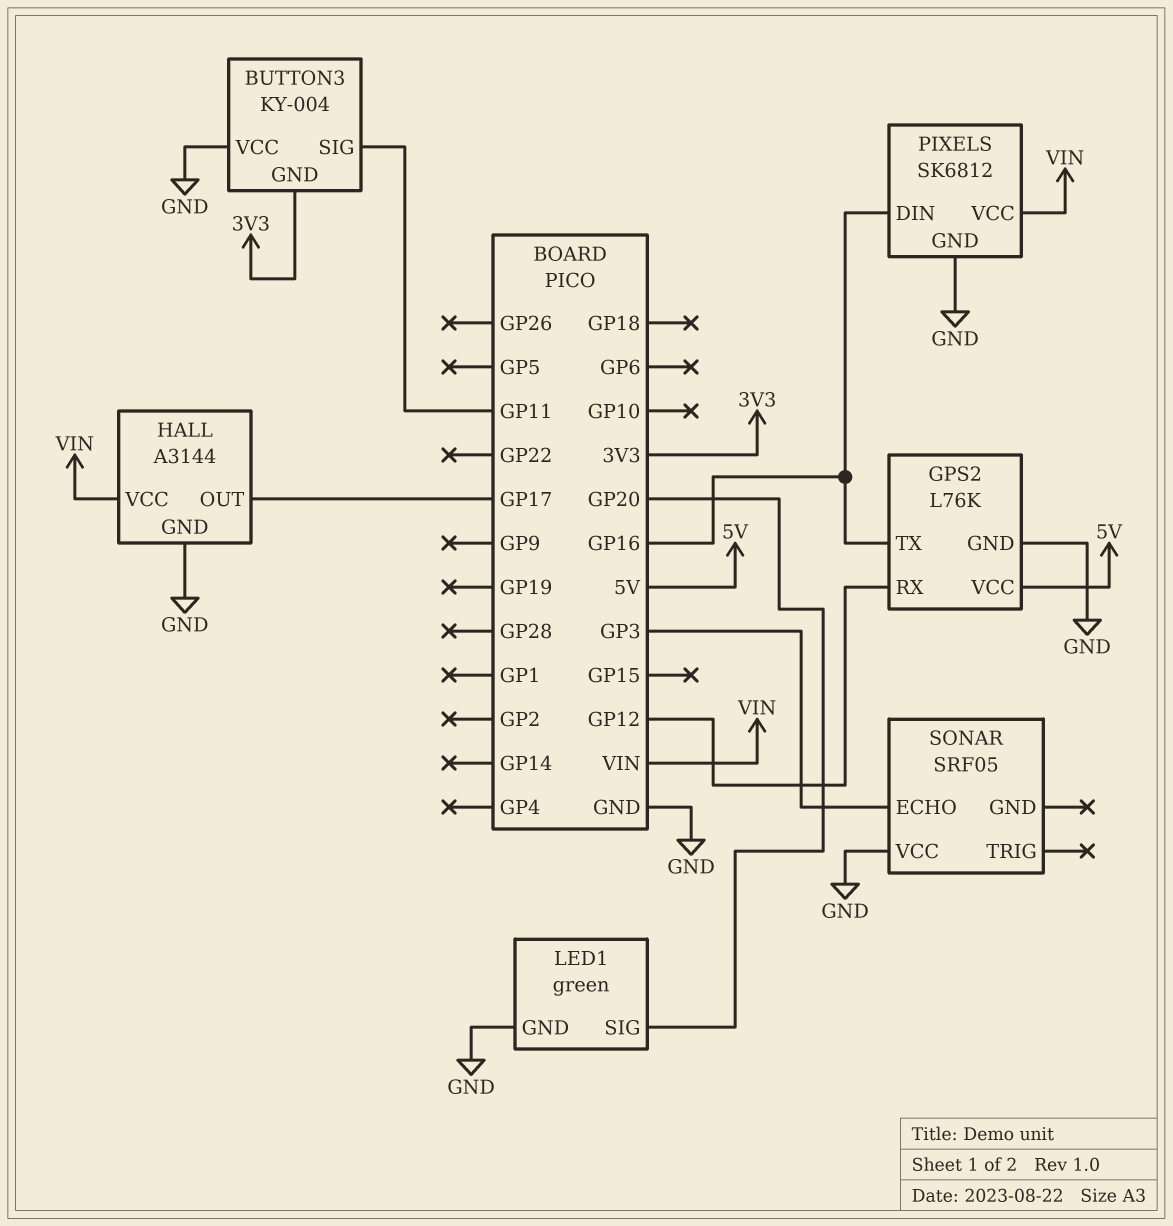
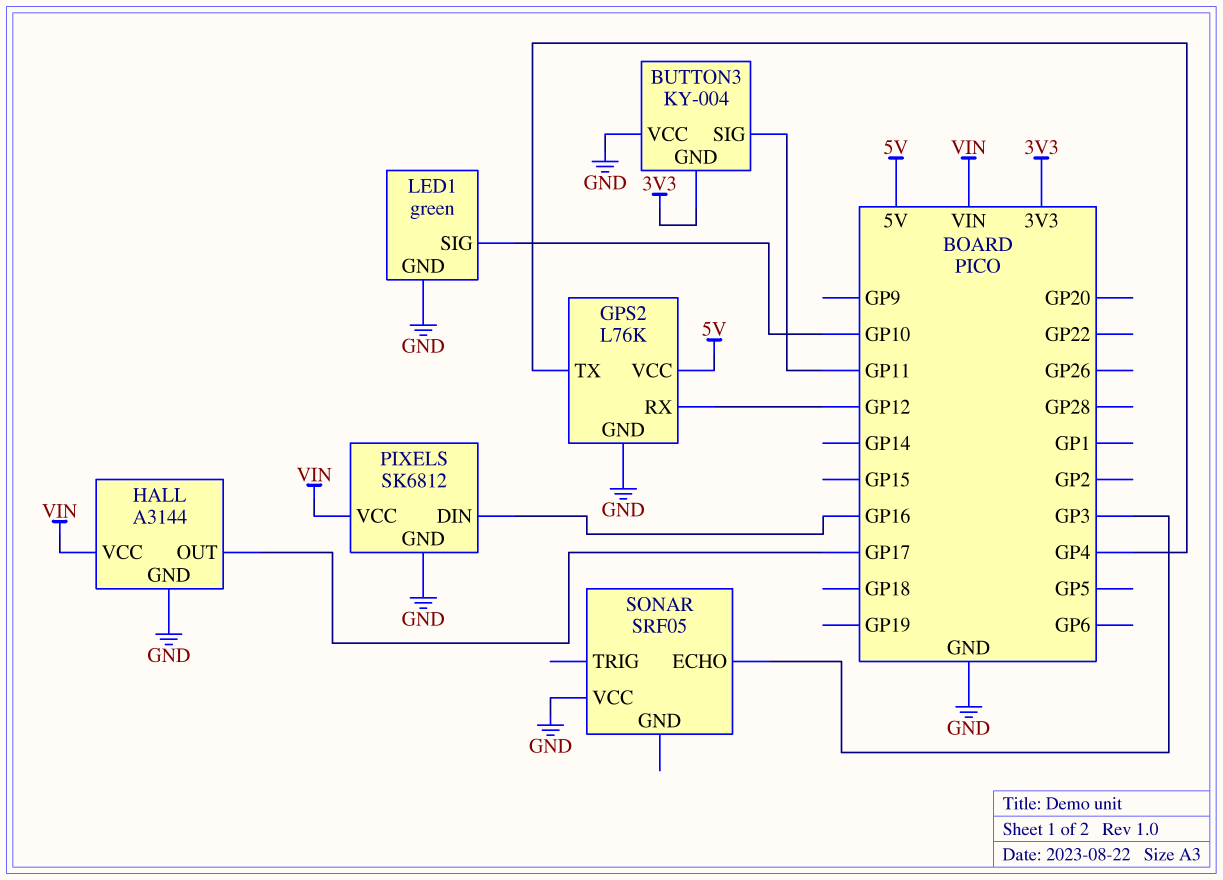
GPS2 pin TX: GP16 -> GP4
LED1 pin SIG: GP20 -> GP10

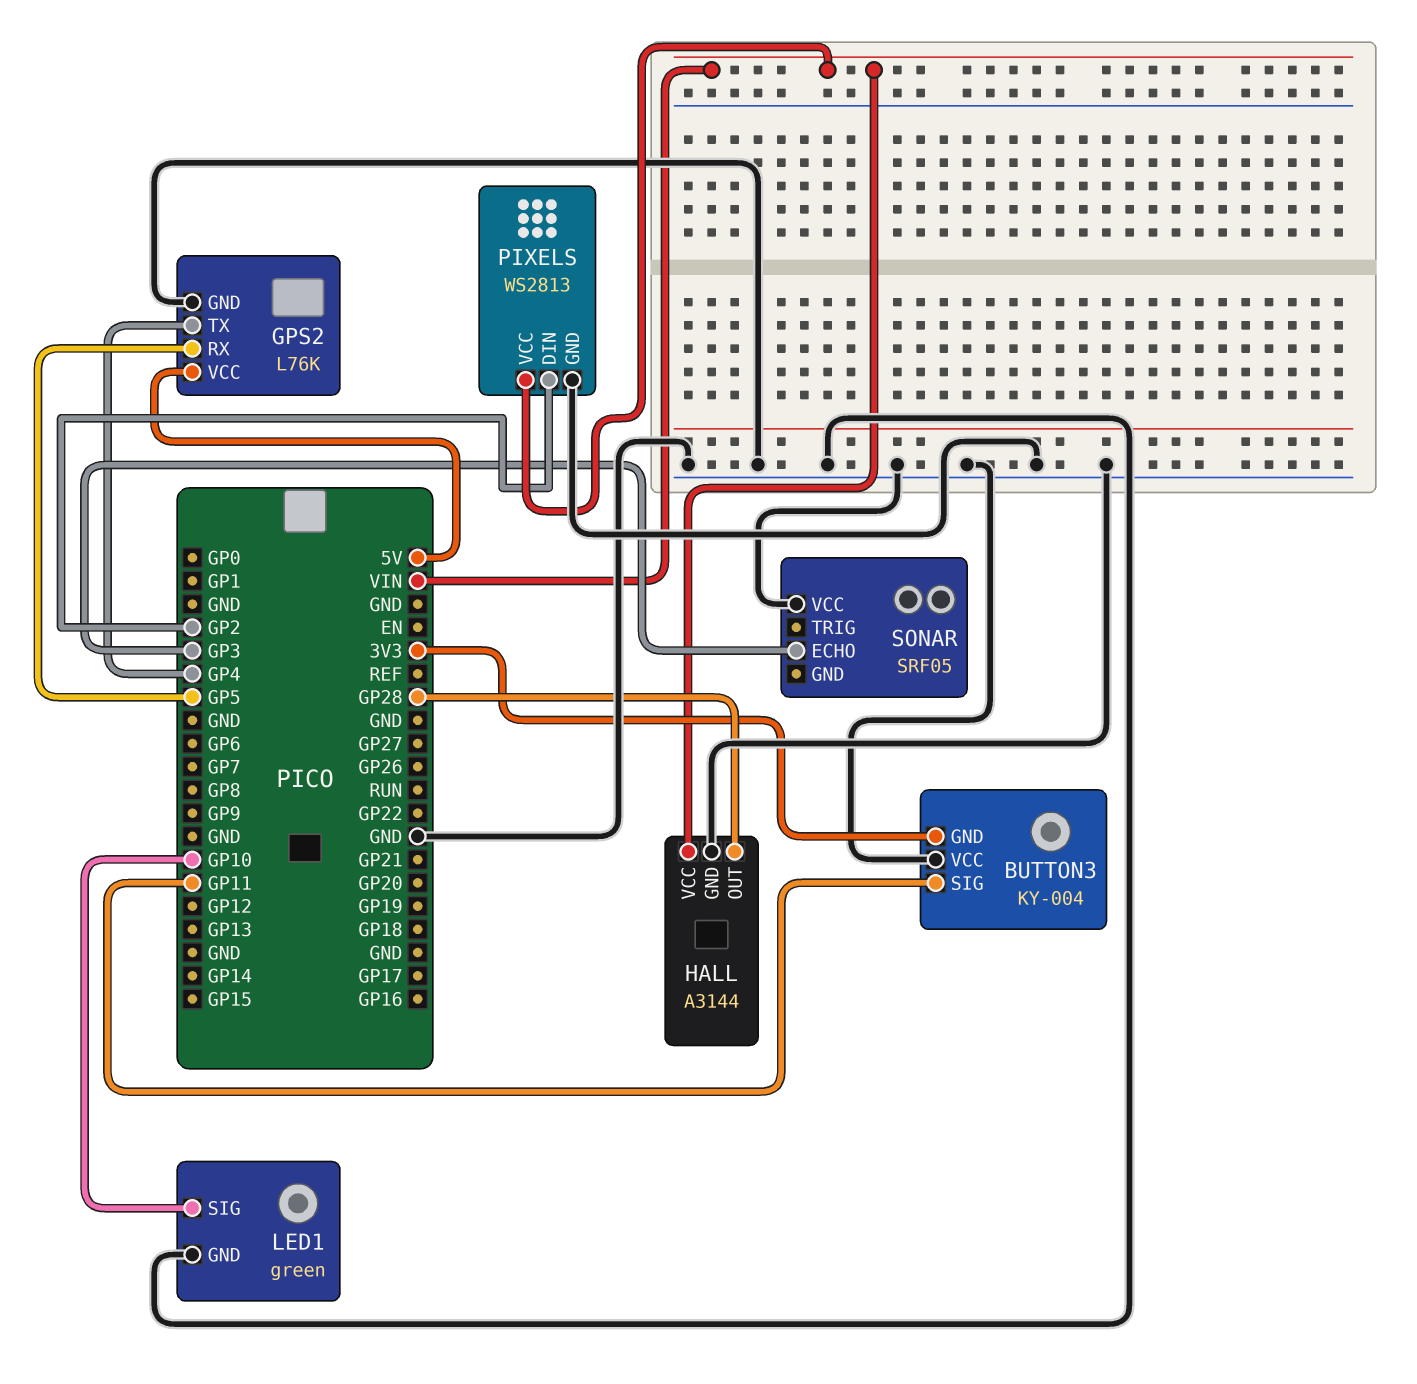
GPS2 pin RX: GP12 -> GP5
HALL pin OUT: GP17 -> GP28
PIXELS: SK6812 -> WS2813
PIXELS pin DIN: GP16 -> GP2

